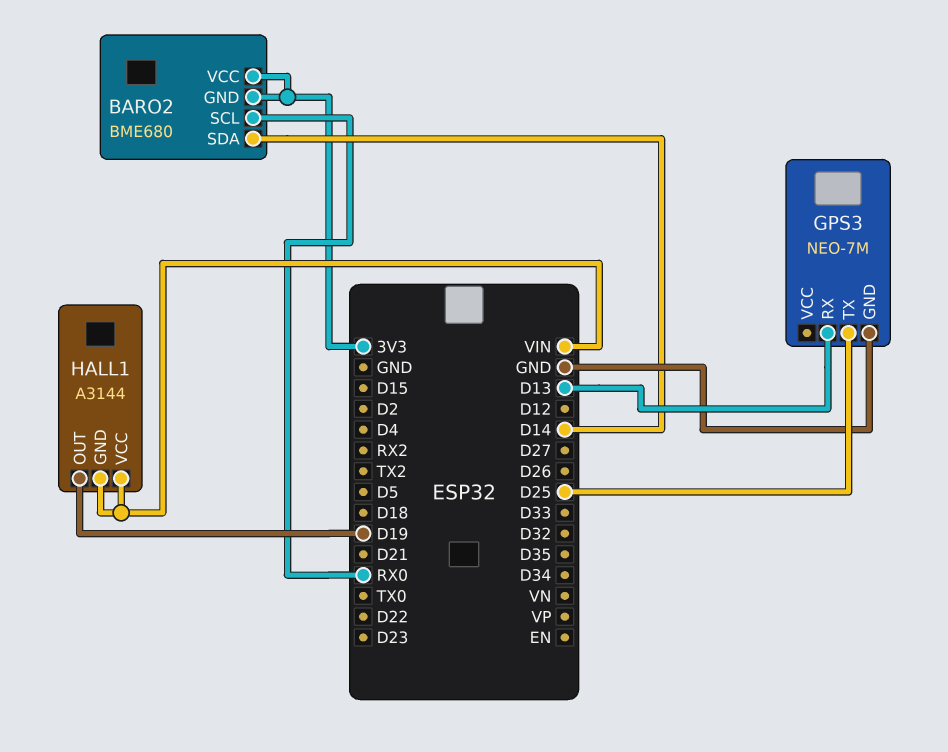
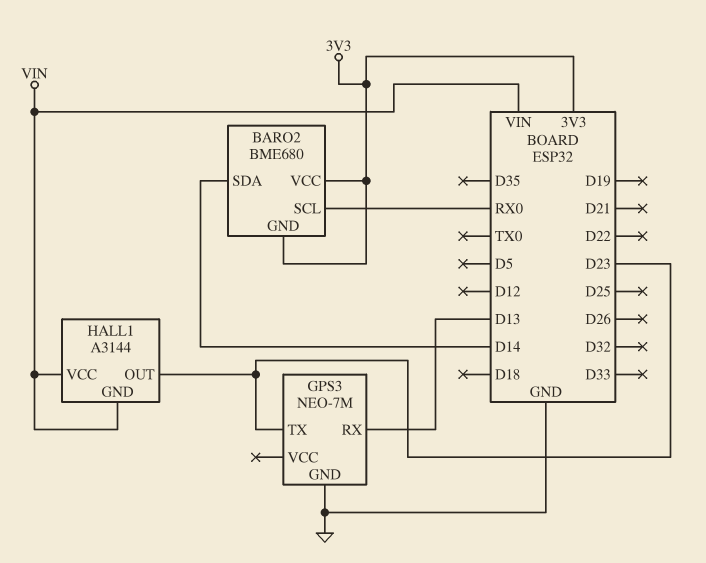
GPS3 pin TX: D25 -> D23
HALL1 pin OUT: D19 -> D23

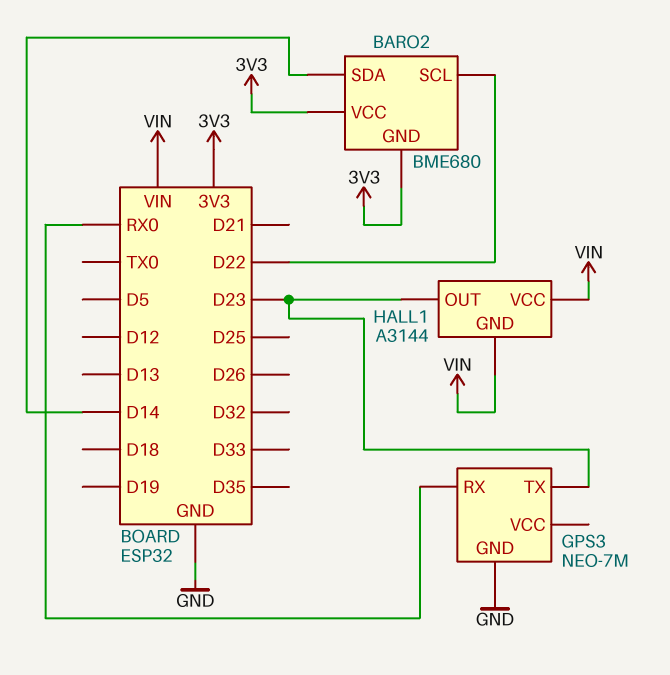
BARO2 pin SCL: RX0 -> D22
GPS3 pin RX: D13 -> RX0

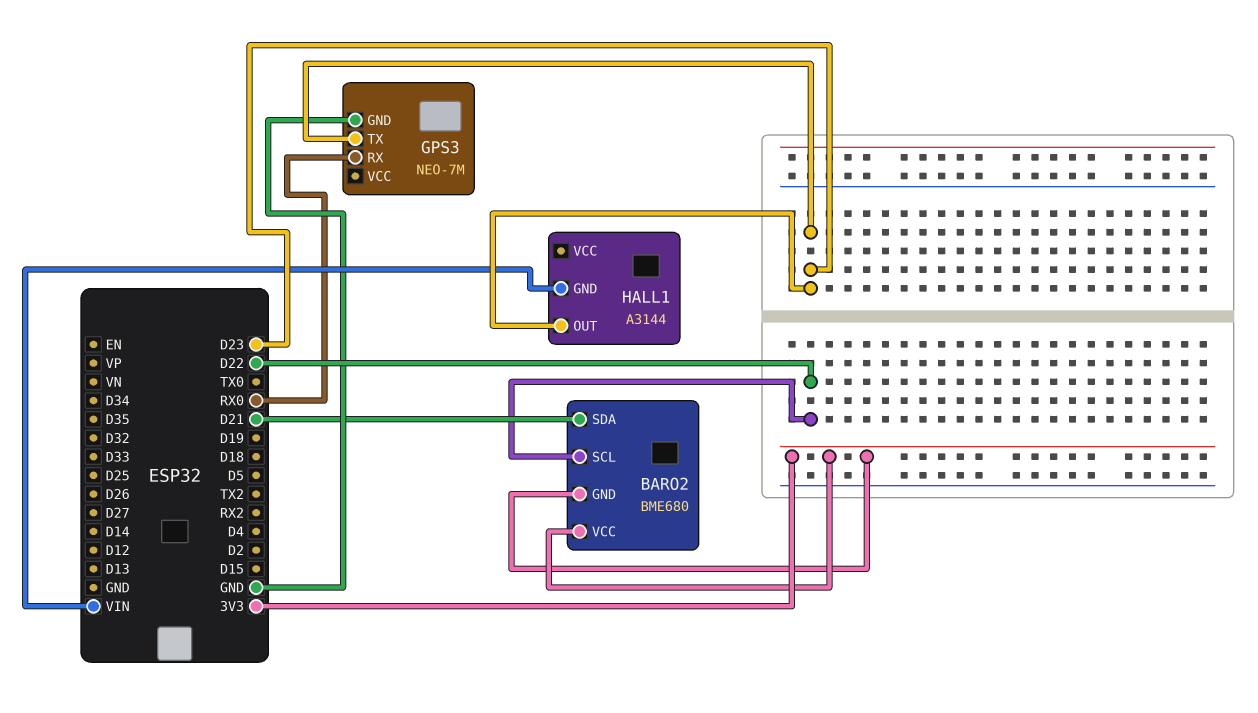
BARO2 pin SDA: D14 -> D21
HALL1 pin VCC: VIN -> none

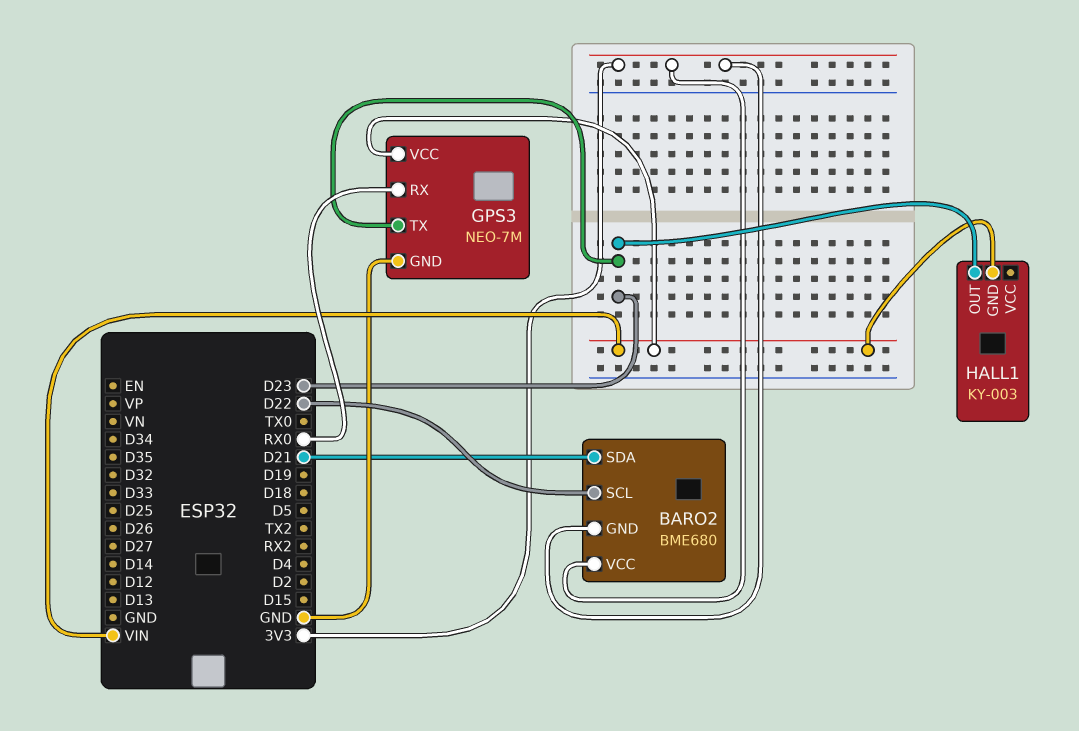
GPS3 pin VCC: none -> VIN
HALL1: A3144 -> KY-003

